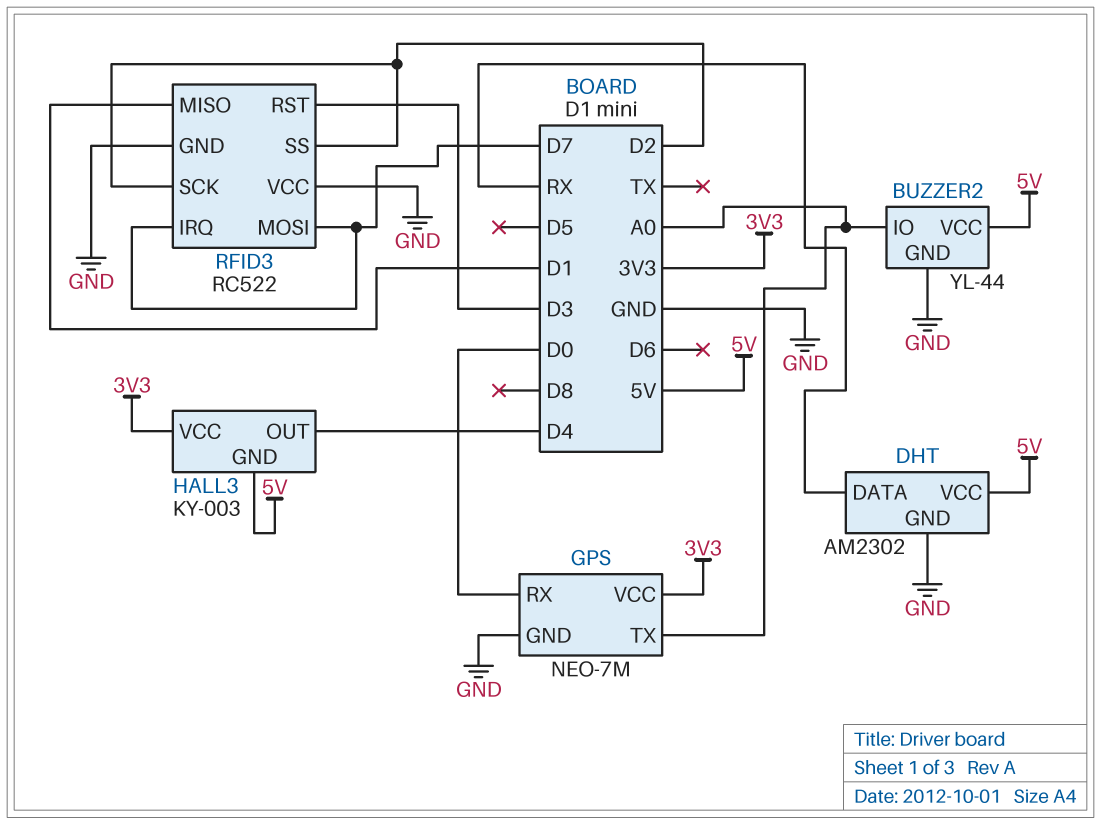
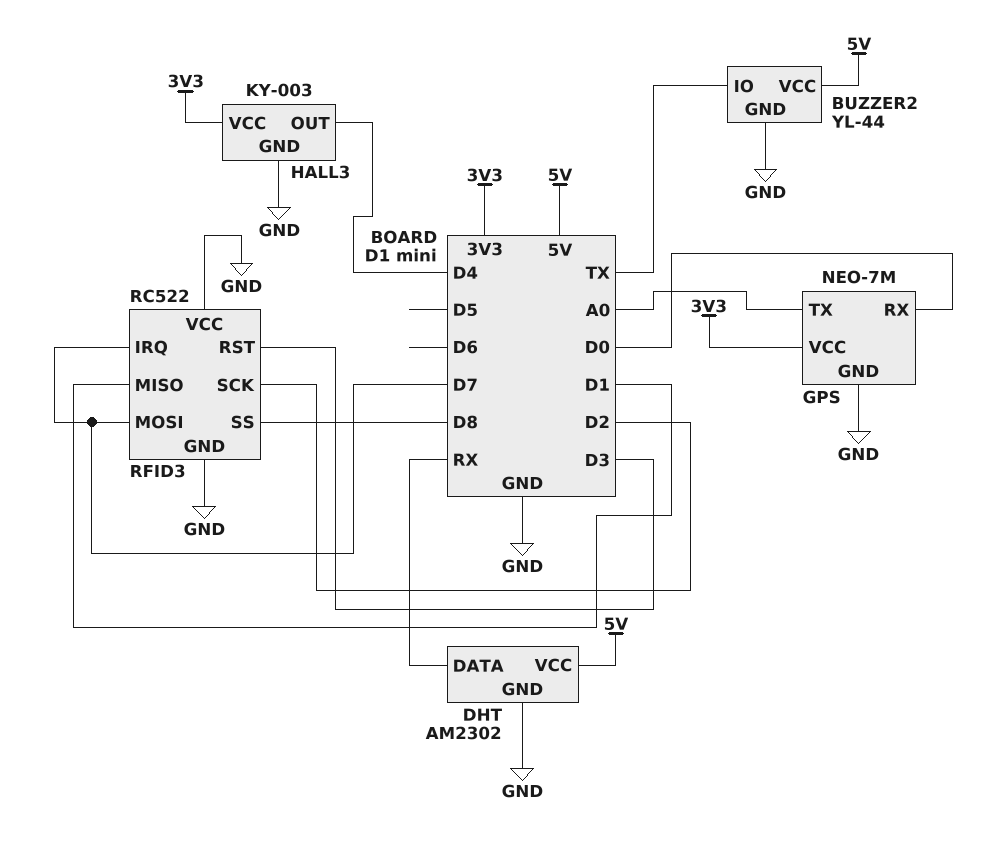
BUZZER2 pin IO: A0 -> TX
HALL3 pin GND: 5V -> GND
RFID3 pin SS: D2 -> D8

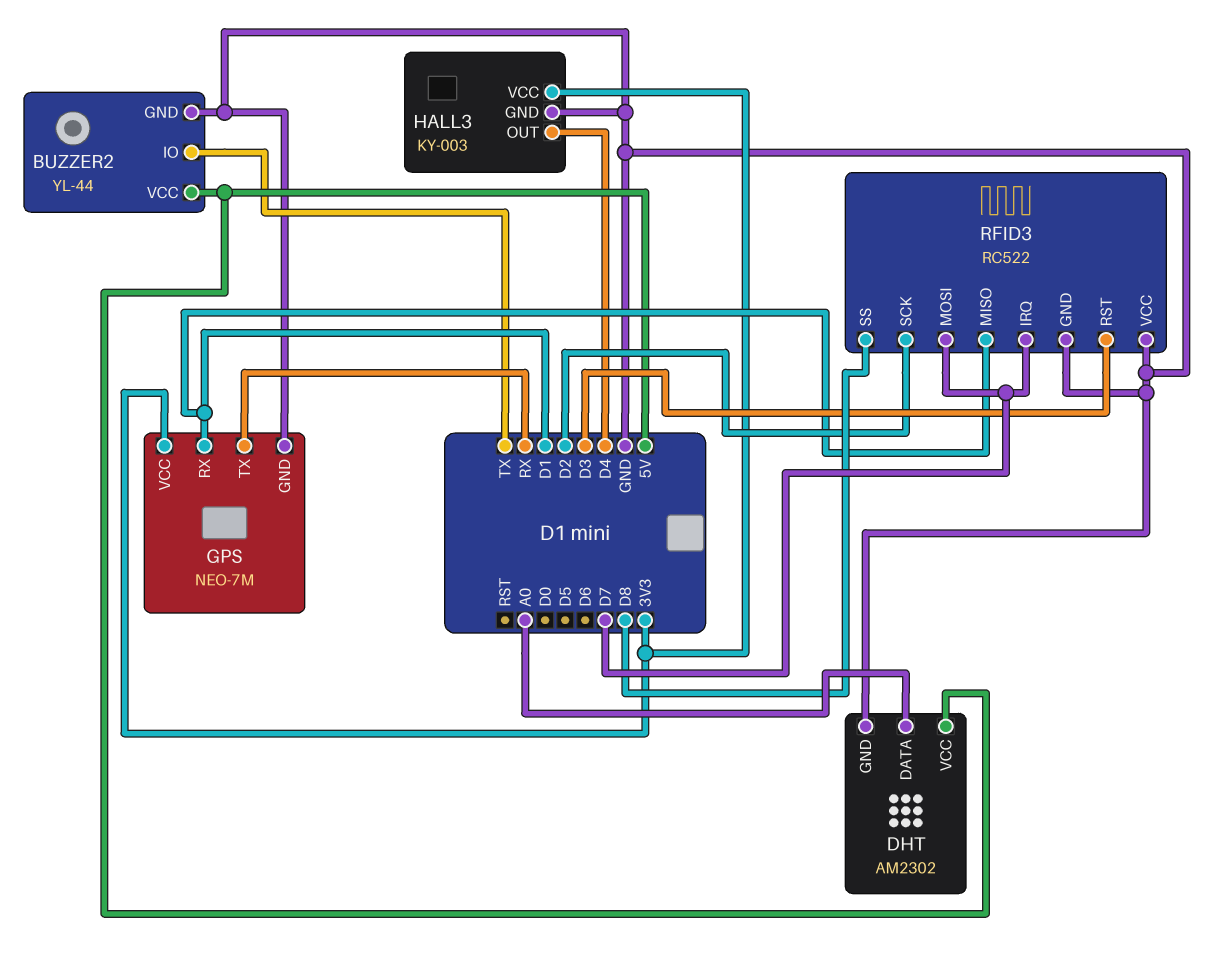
DHT pin DATA: RX -> A0
GPS pin RX: D0 -> D1
GPS pin TX: A0 -> RX

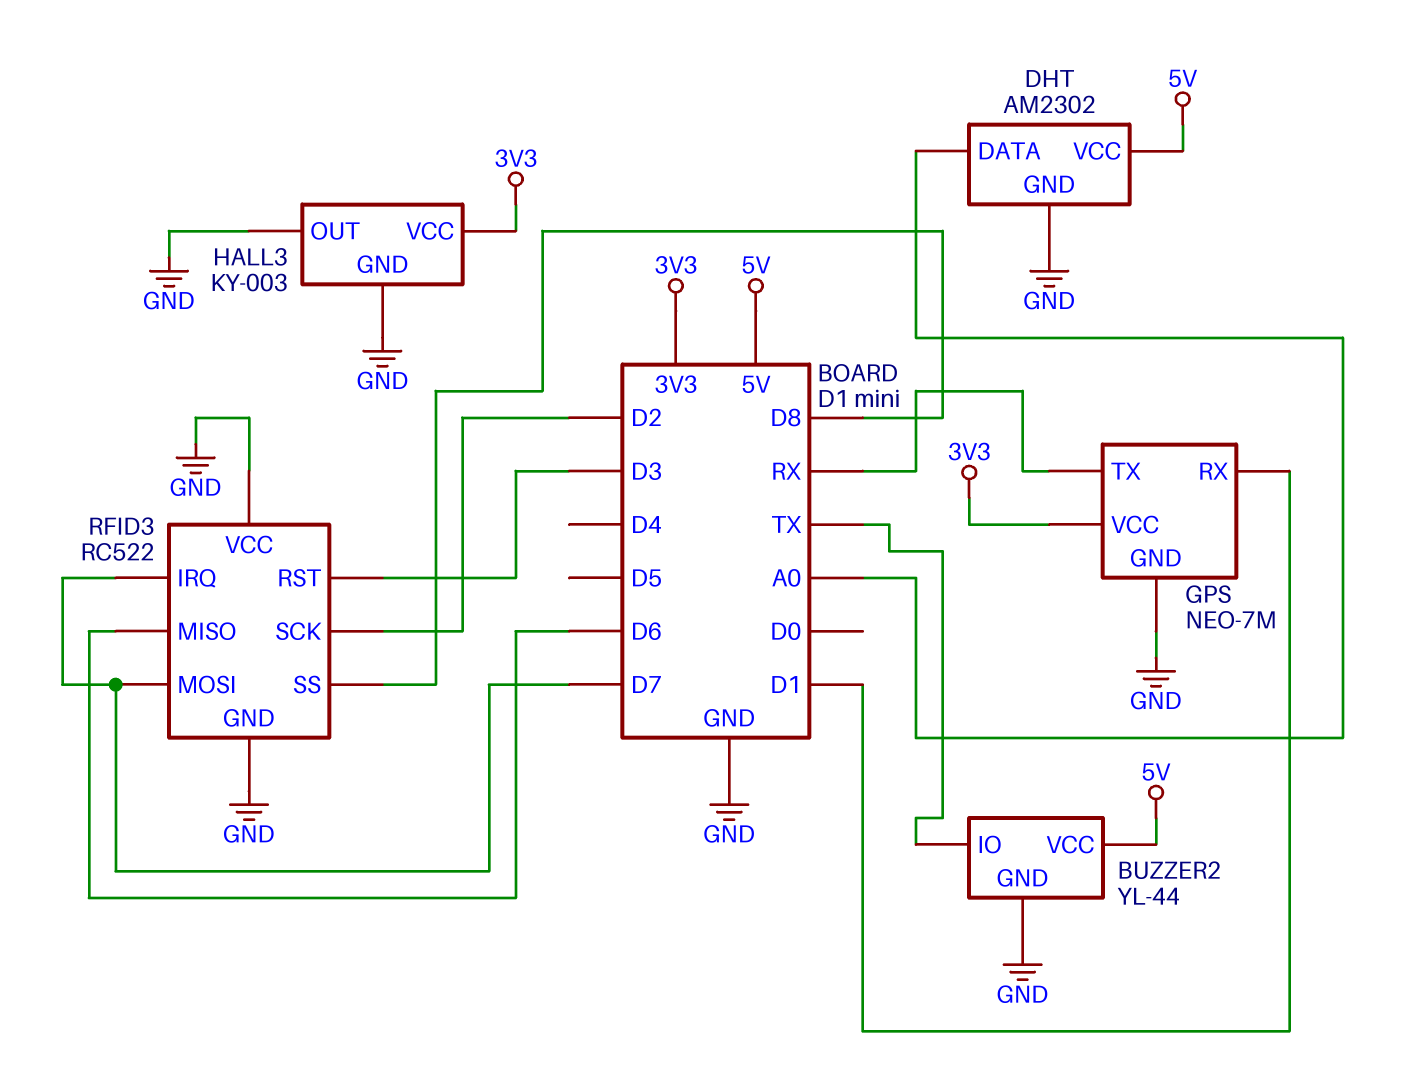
HALL3 pin OUT: D4 -> GND
RFID3 pin MISO: D1 -> D6

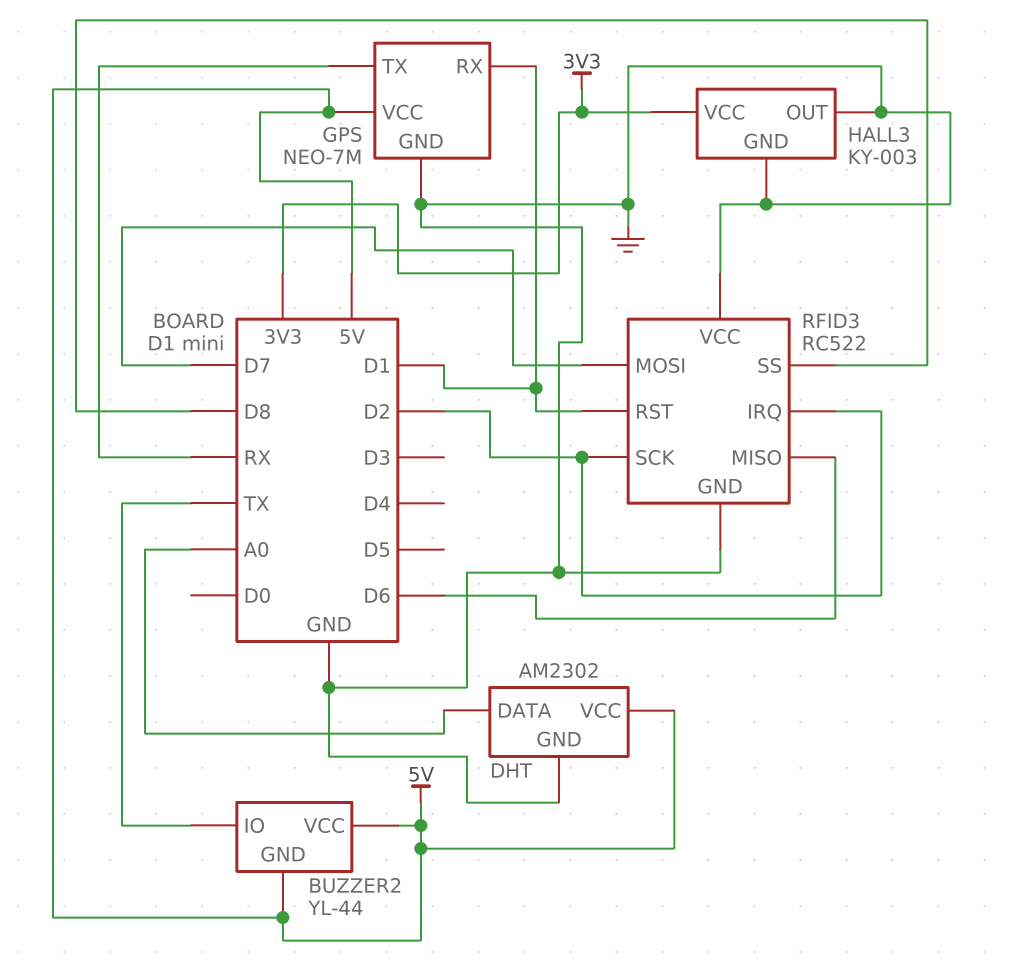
BUZZER2 pin GND: GND -> 5V
GPS pin VCC: 3V3 -> 5V
RFID3 pin IRQ: D7 -> D2
RFID3 pin RST: D3 -> D1

